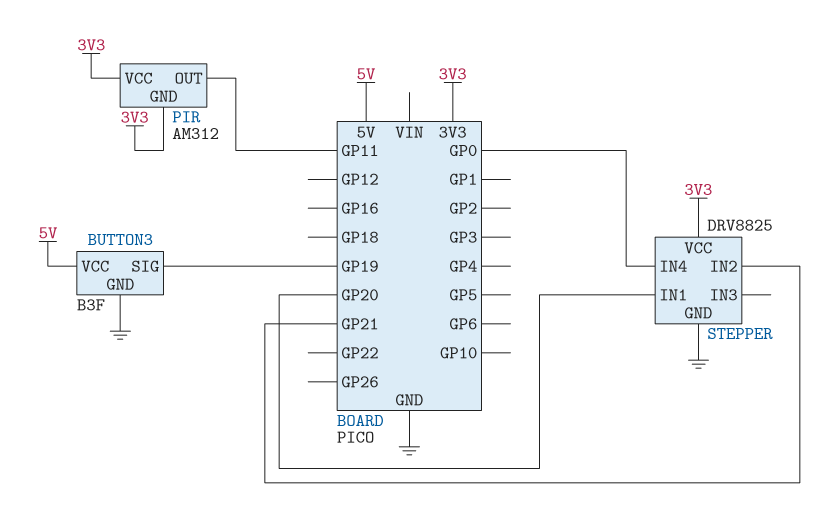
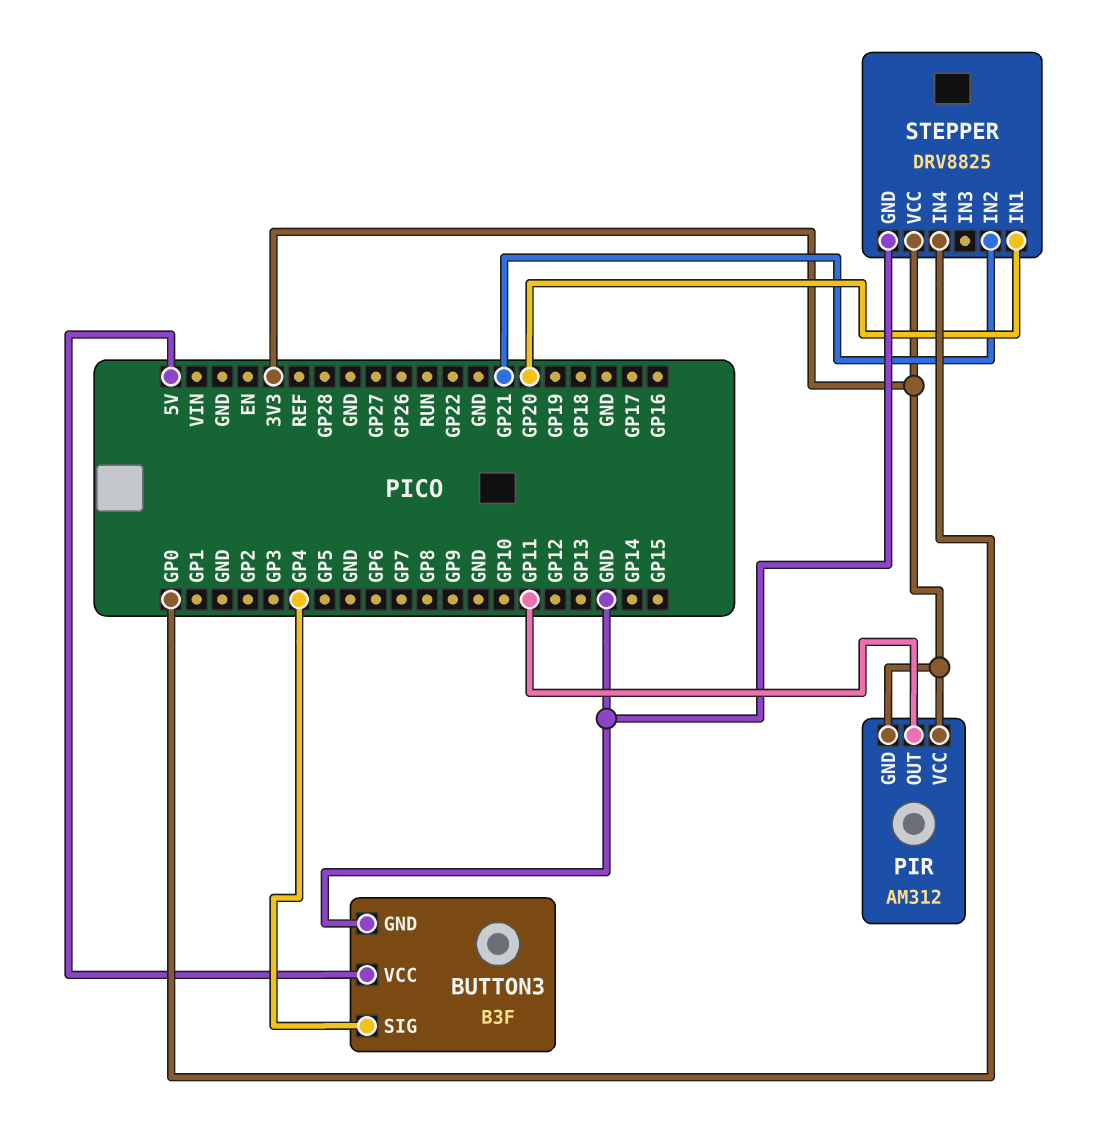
BUTTON3 pin SIG: GP19 -> GP4

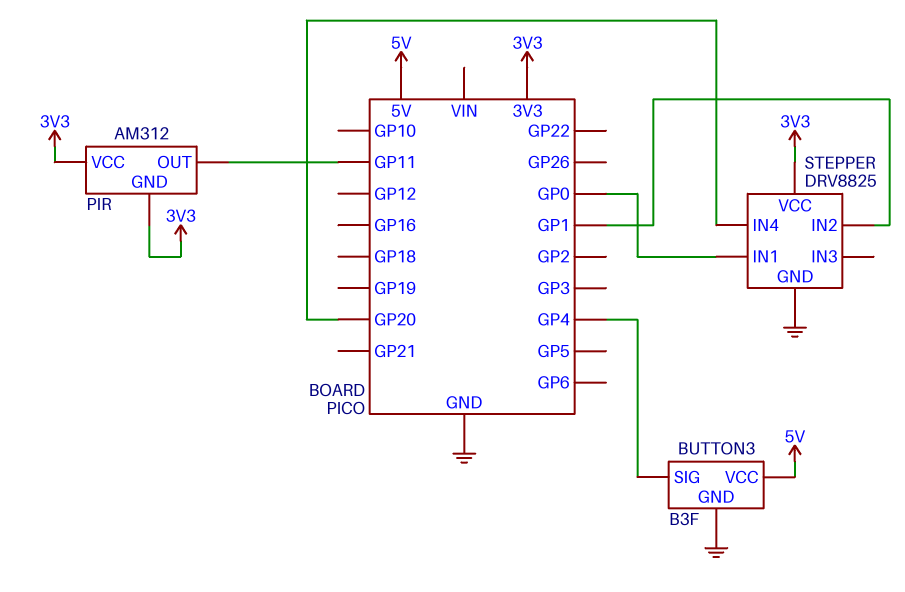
STEPPER pin IN1: GP20 -> GP0
STEPPER pin IN2: GP21 -> GP1
STEPPER pin IN4: GP0 -> GP20

